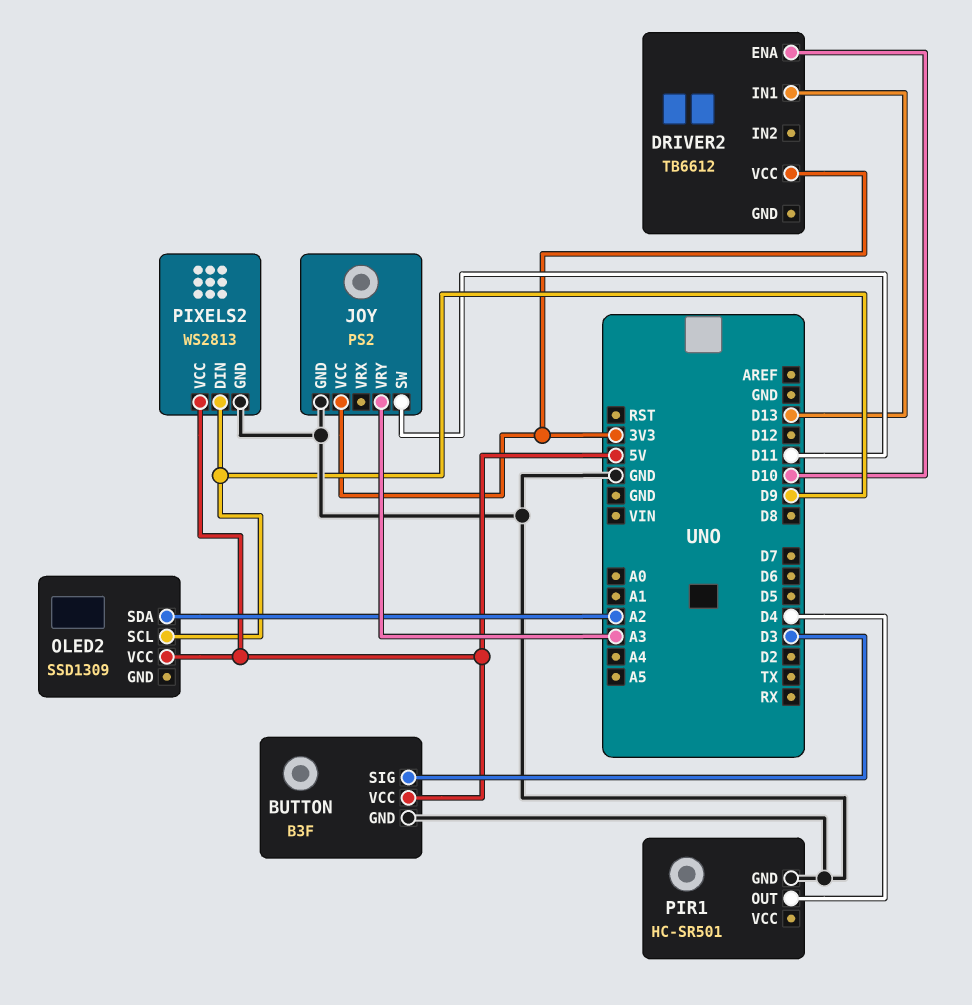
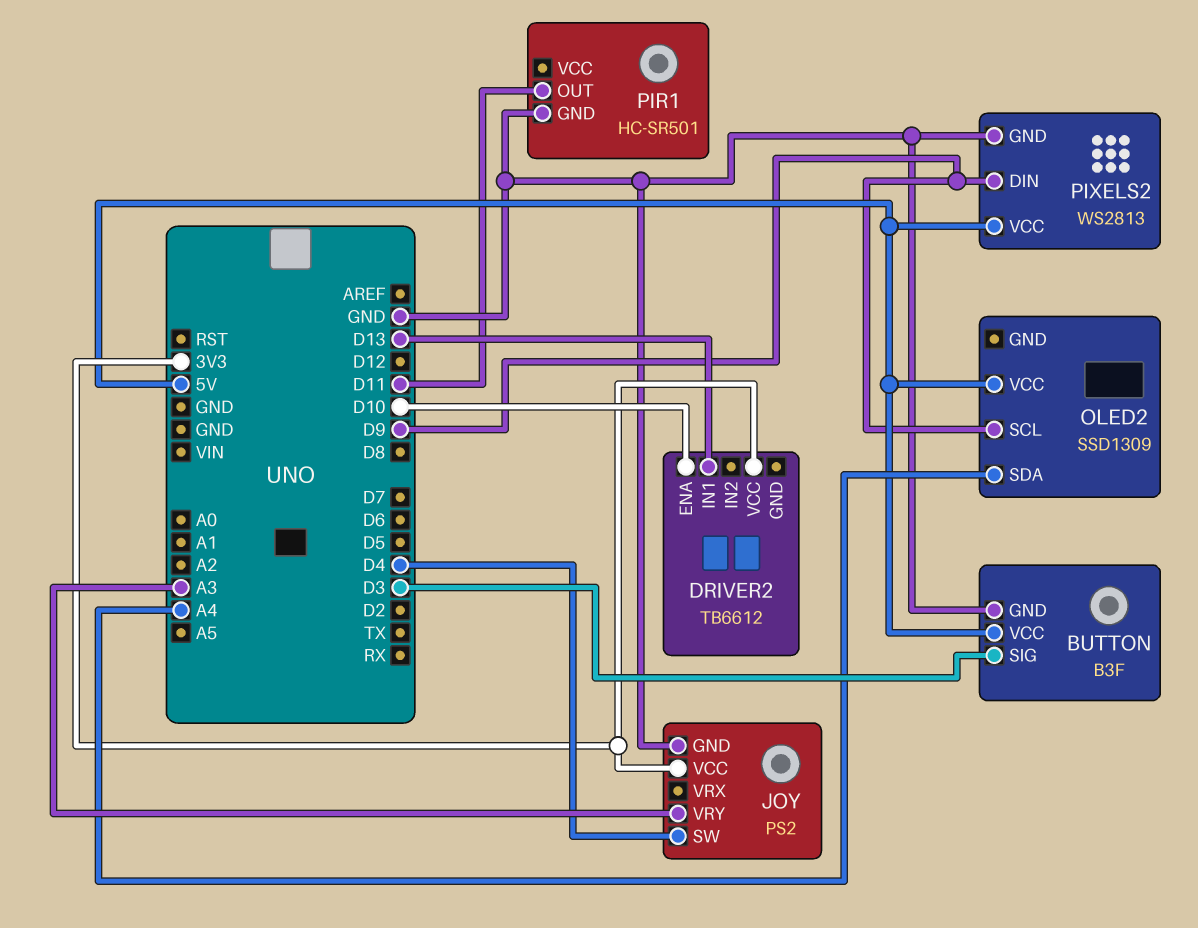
JOY pin SW: D11 -> D4
OLED2 pin SDA: A2 -> A4
PIR1 pin OUT: D4 -> D11

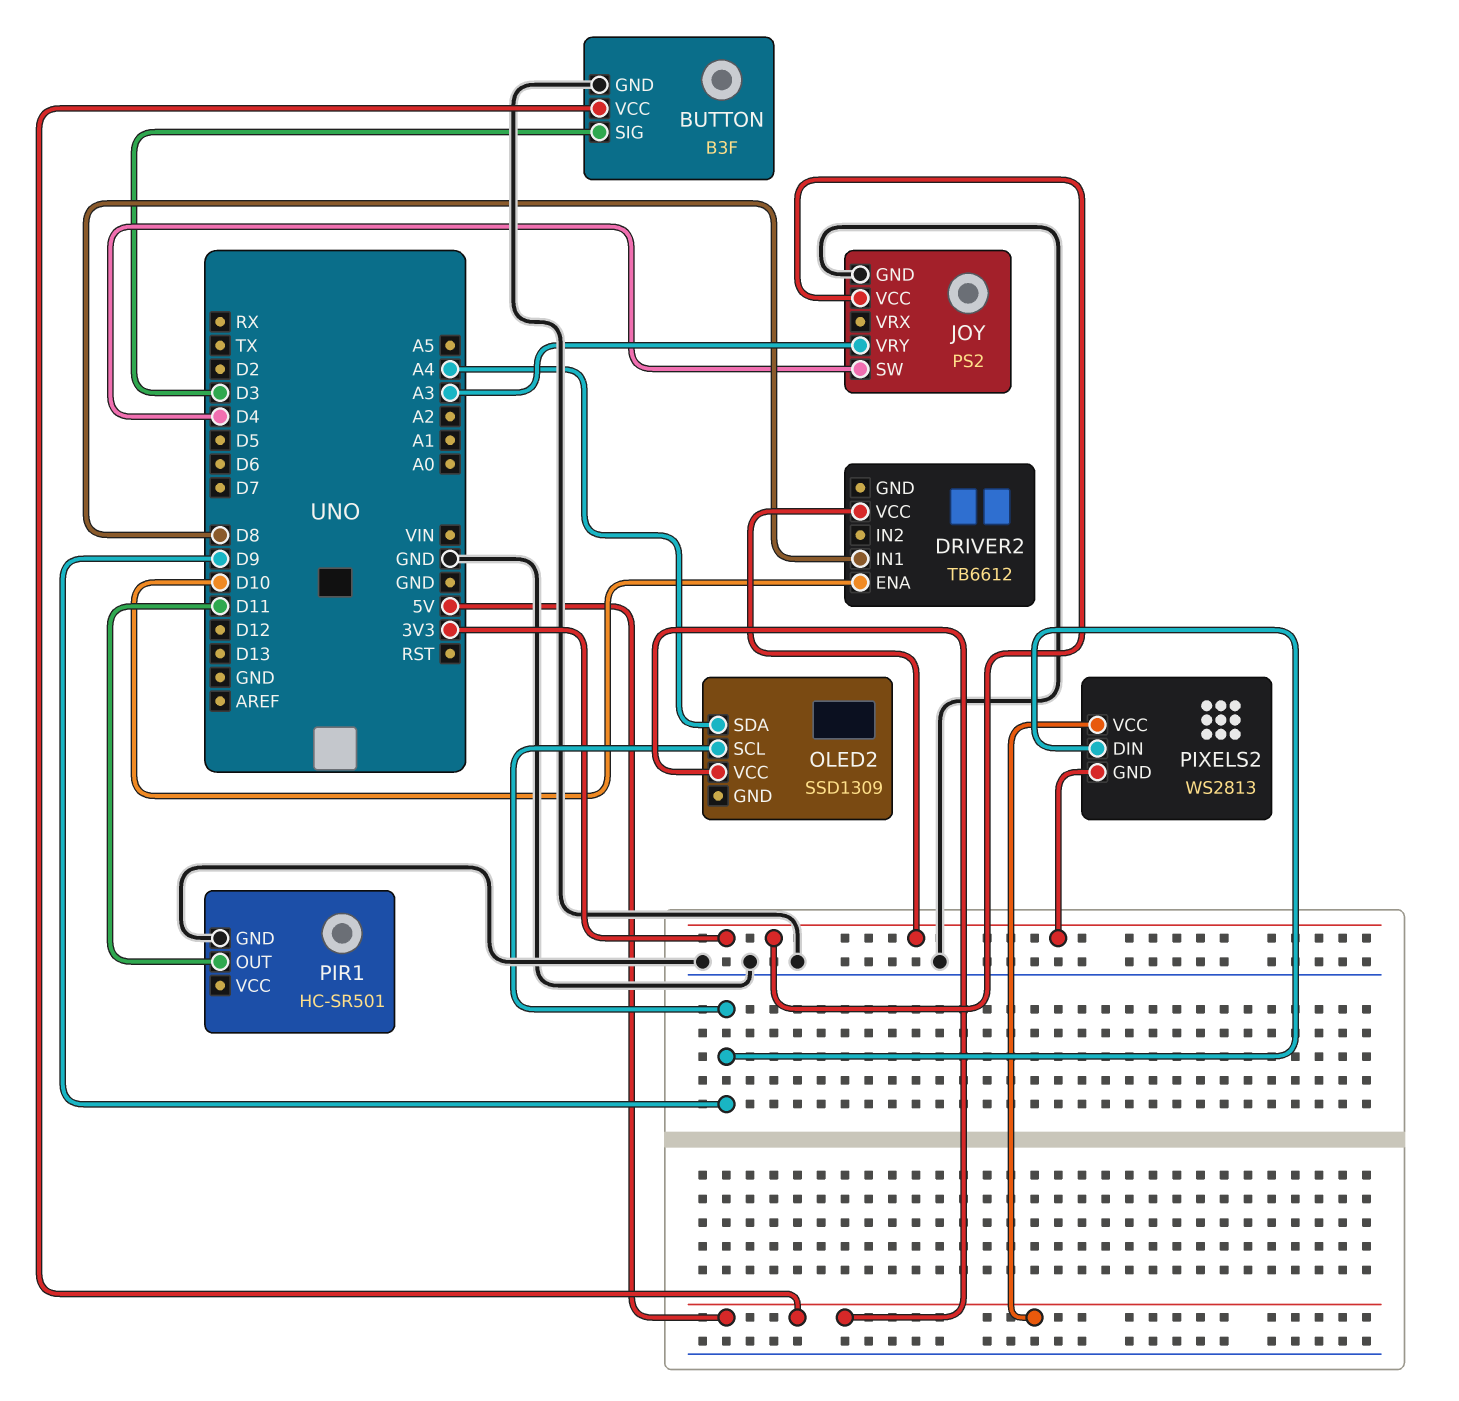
DRIVER2 pin IN1: D13 -> D8
PIXELS2 pin GND: GND -> 3V3

